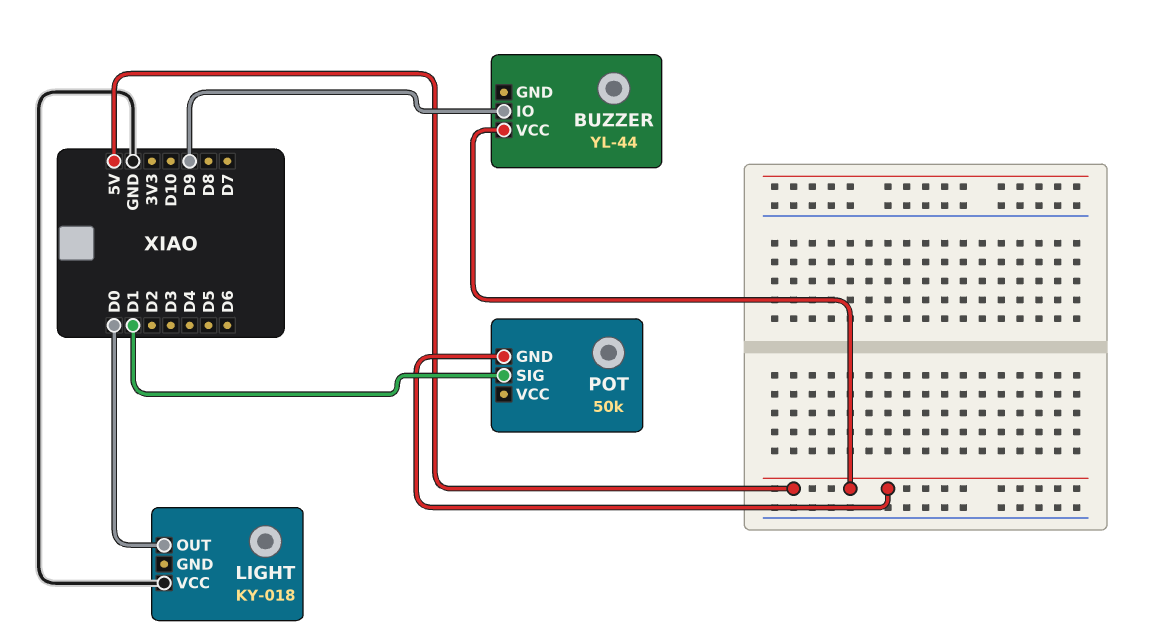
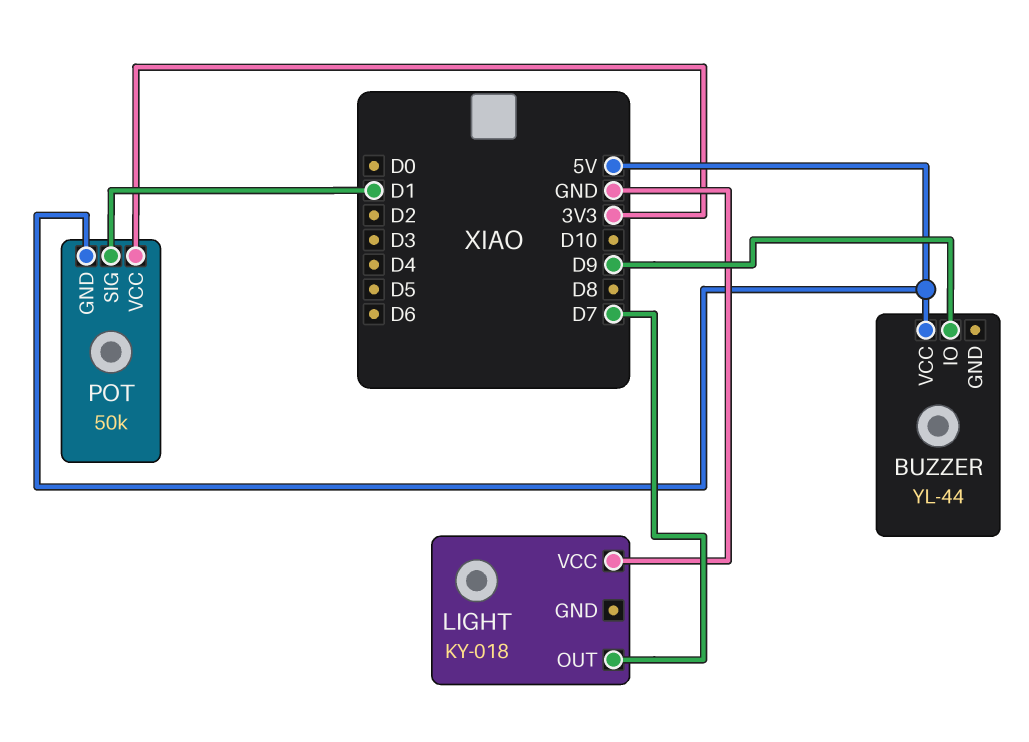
LIGHT pin OUT: D0 -> D7
POT pin VCC: none -> 3V3

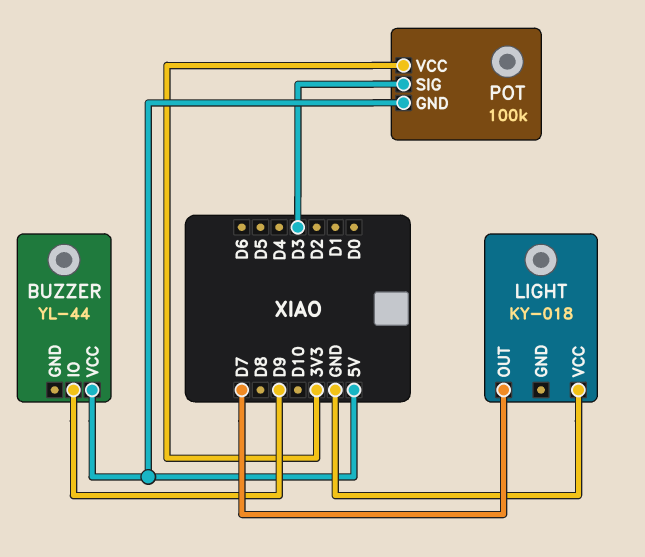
POT: 50k -> 100k
POT pin SIG: D1 -> D3

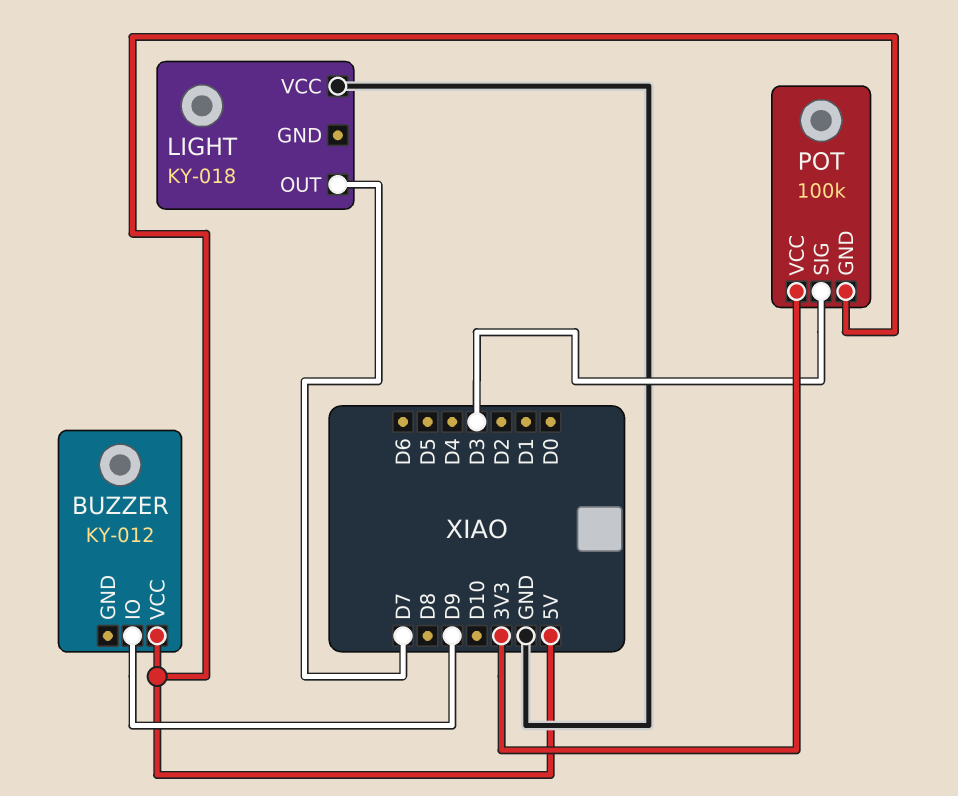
BUZZER: YL-44 -> KY-012

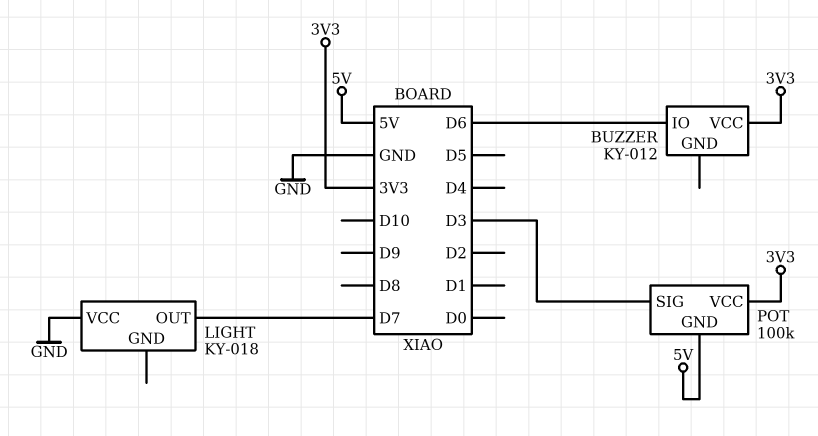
BUZZER pin IO: D9 -> D6
BUZZER pin VCC: 5V -> 3V3

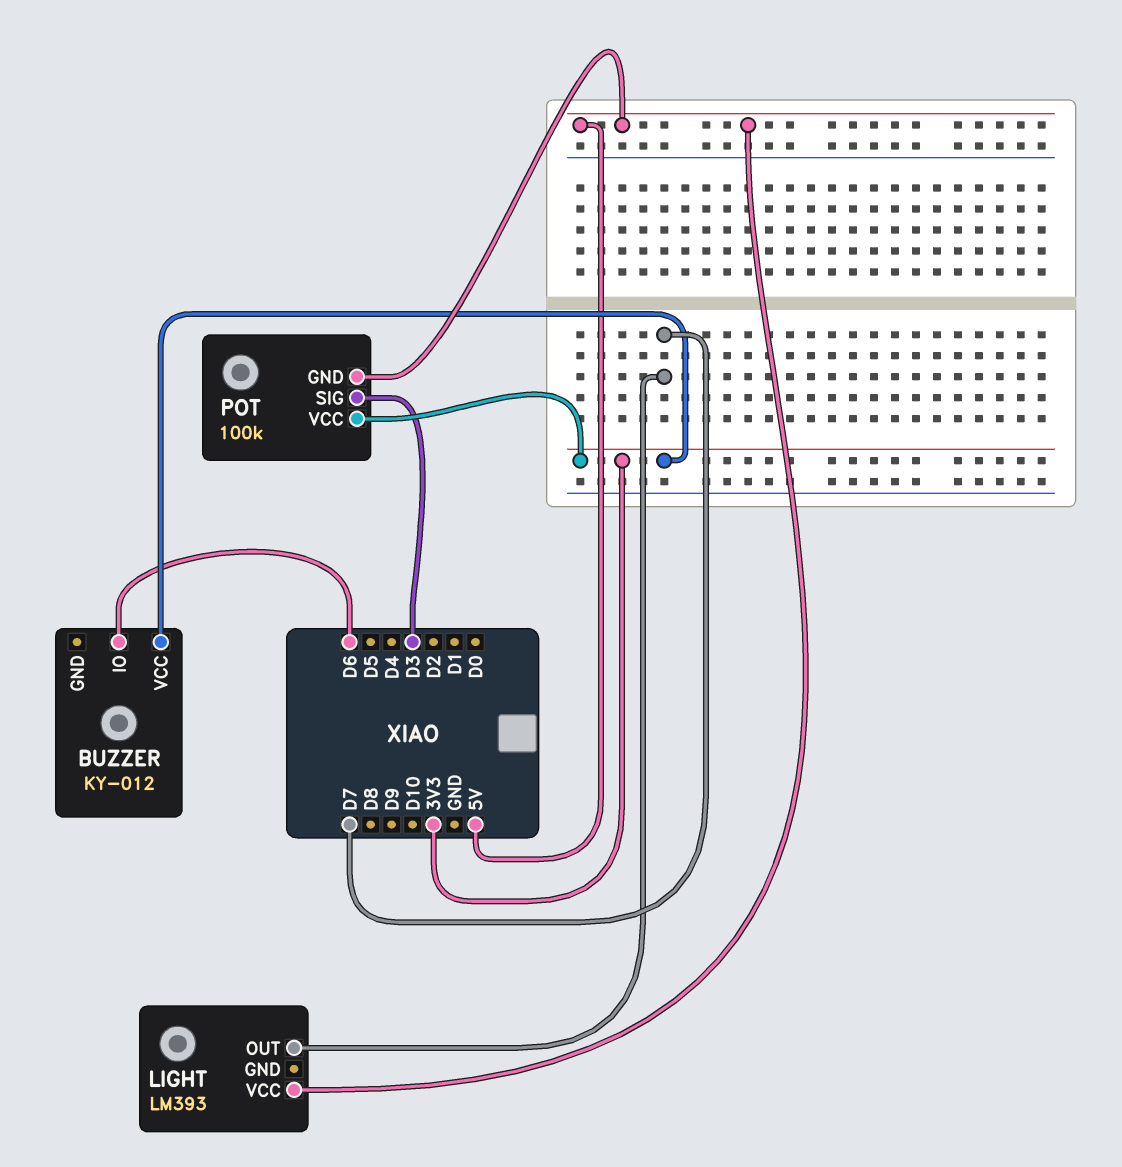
LIGHT: KY-018 -> LM393
LIGHT pin VCC: GND -> 5V

